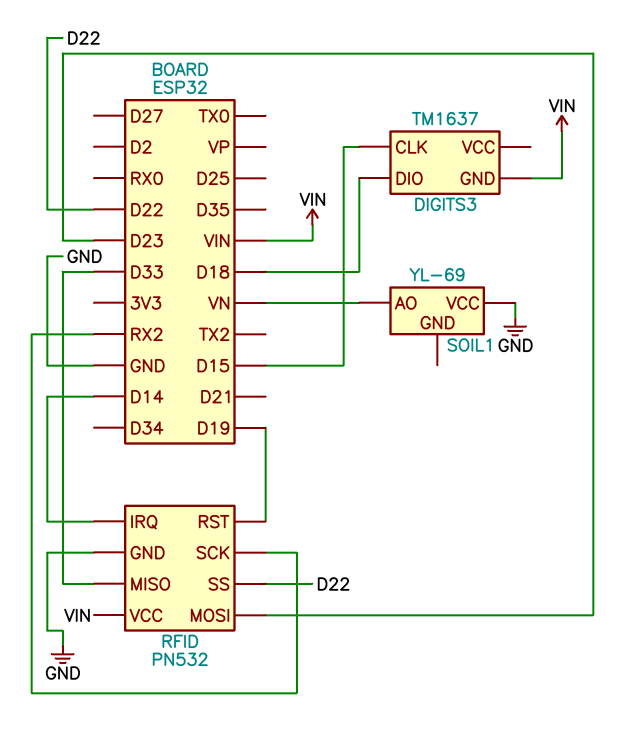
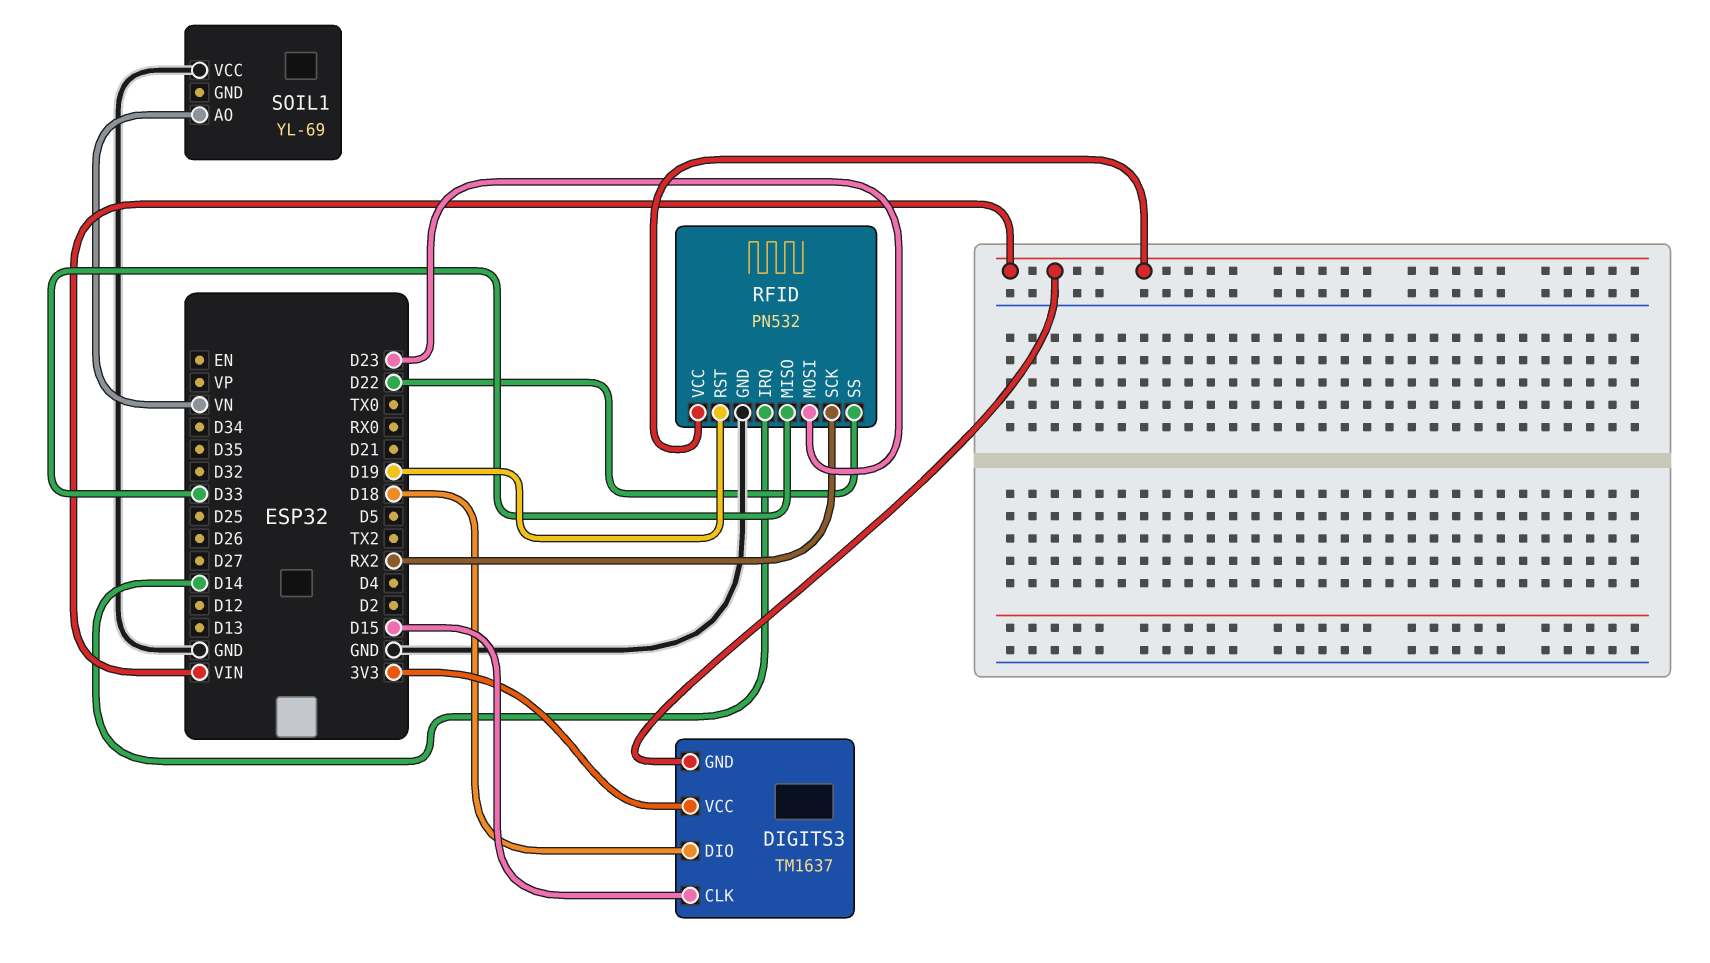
DIGITS3 pin VCC: none -> 3V3

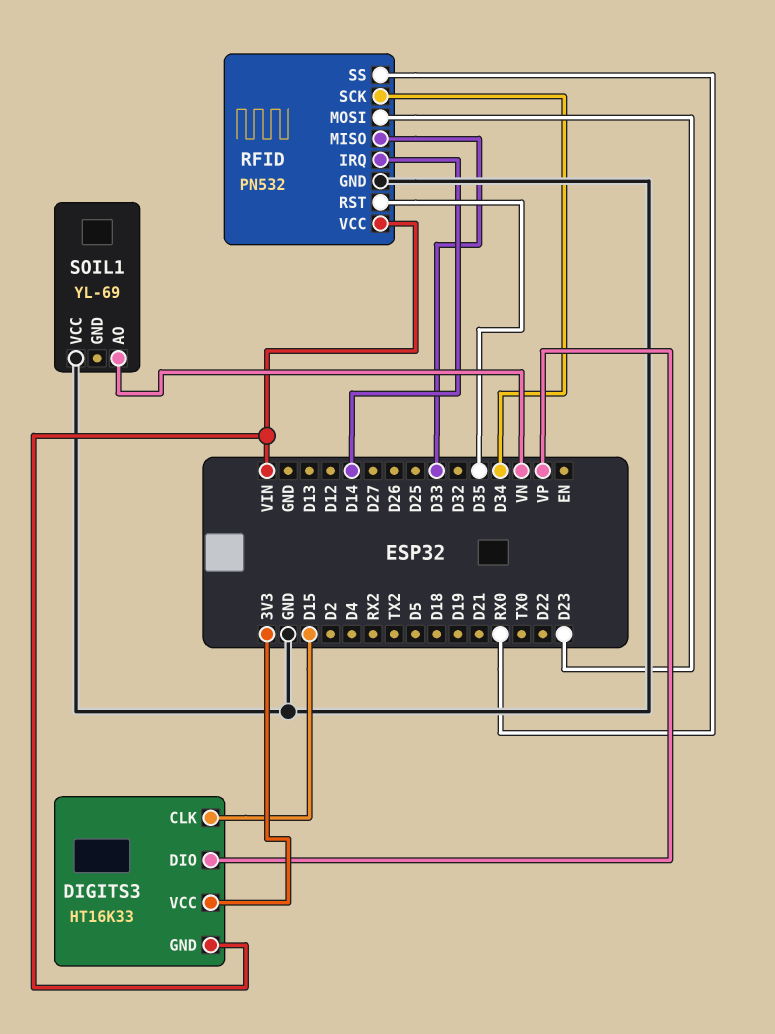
DIGITS3: TM1637 -> HT16K33
DIGITS3 pin DIO: D18 -> VP
RFID pin RST: D19 -> D35
RFID pin SCK: RX2 -> D34
RFID pin SS: D22 -> RX0

